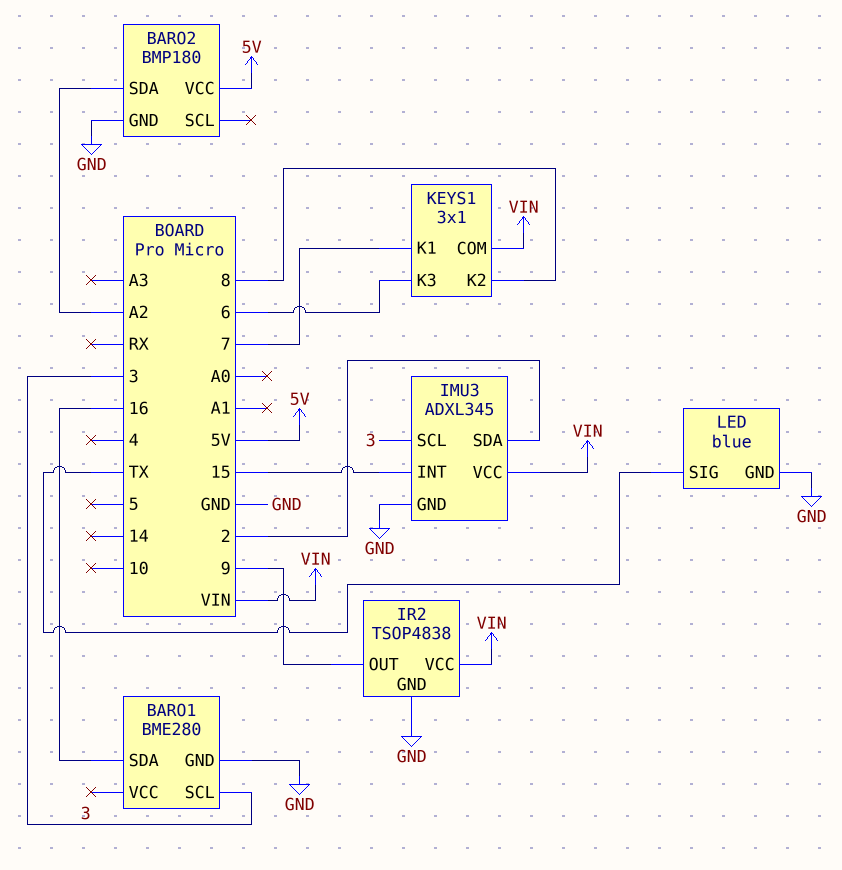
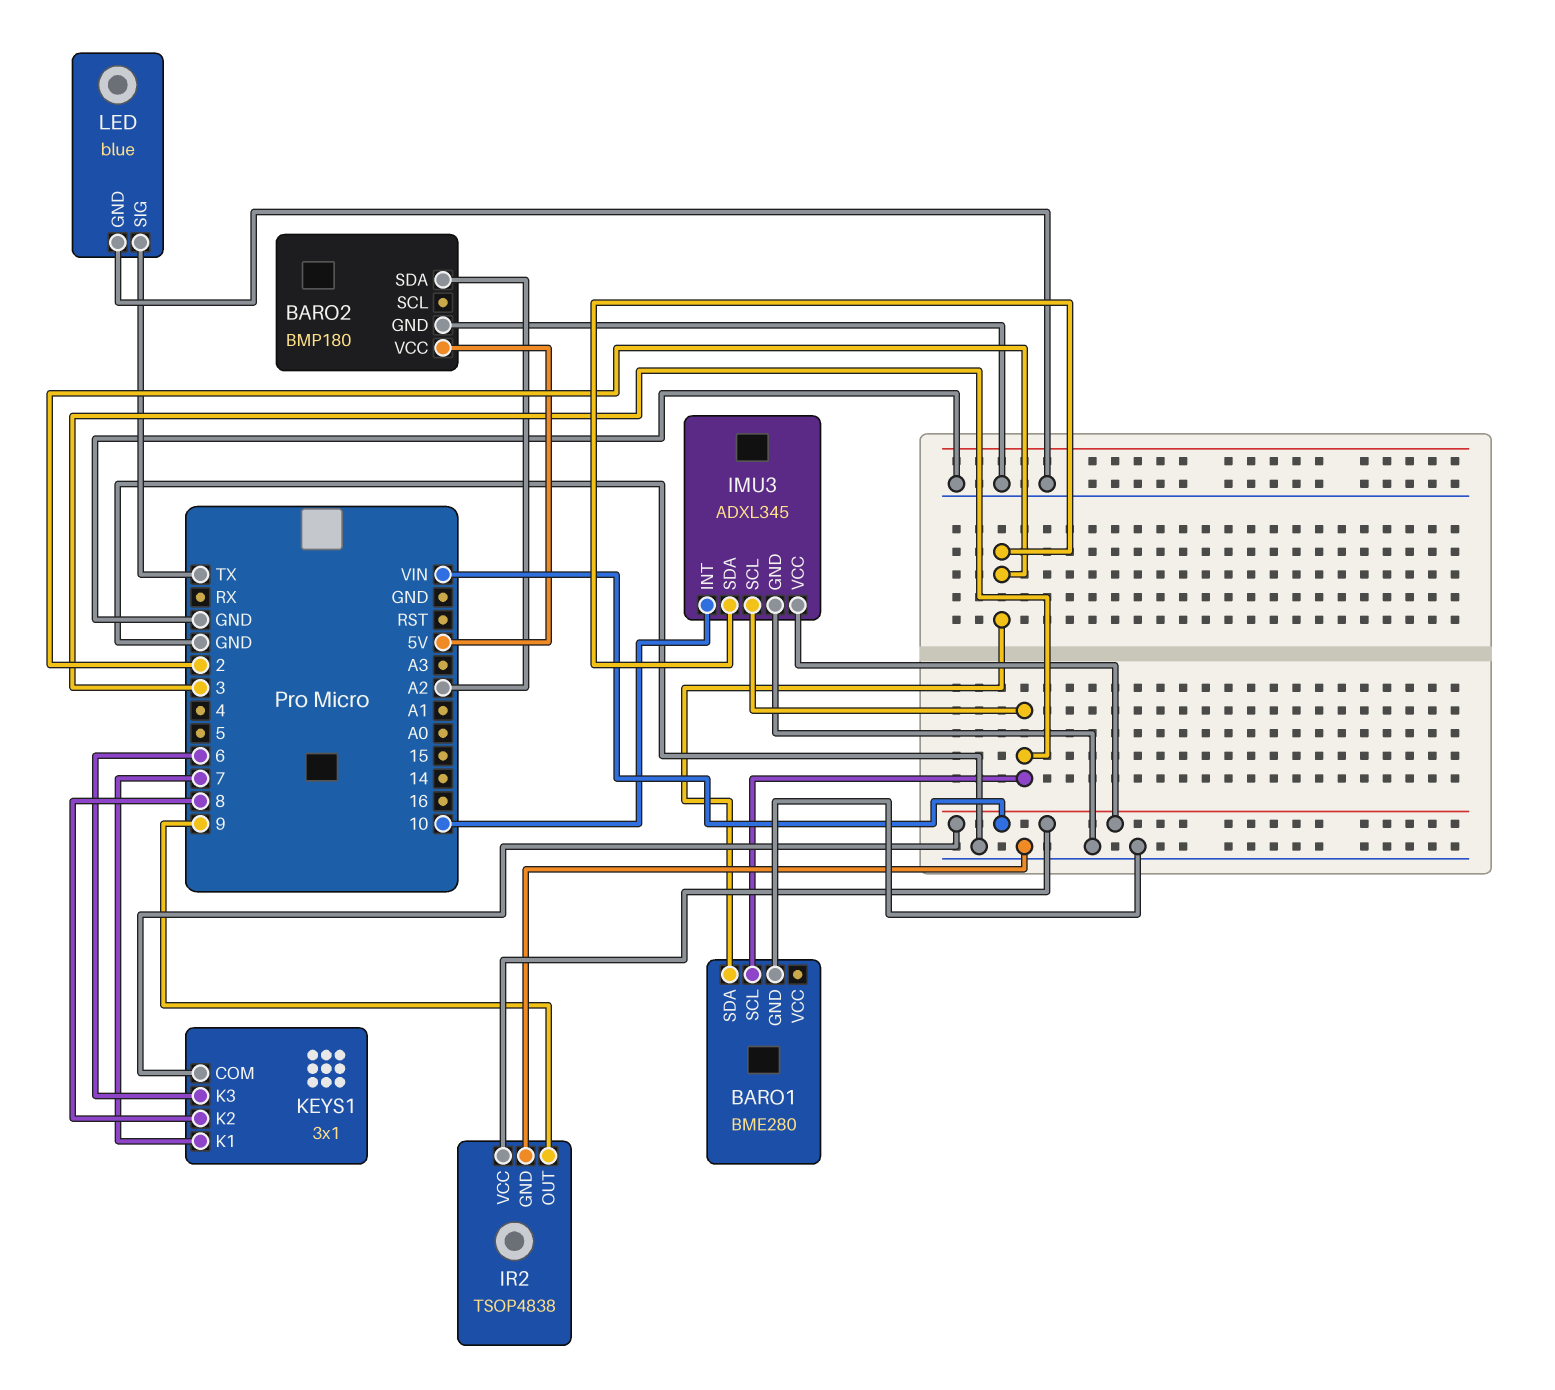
BARO1 pin SDA: 16 -> 2
IMU3 pin INT: 15 -> 10

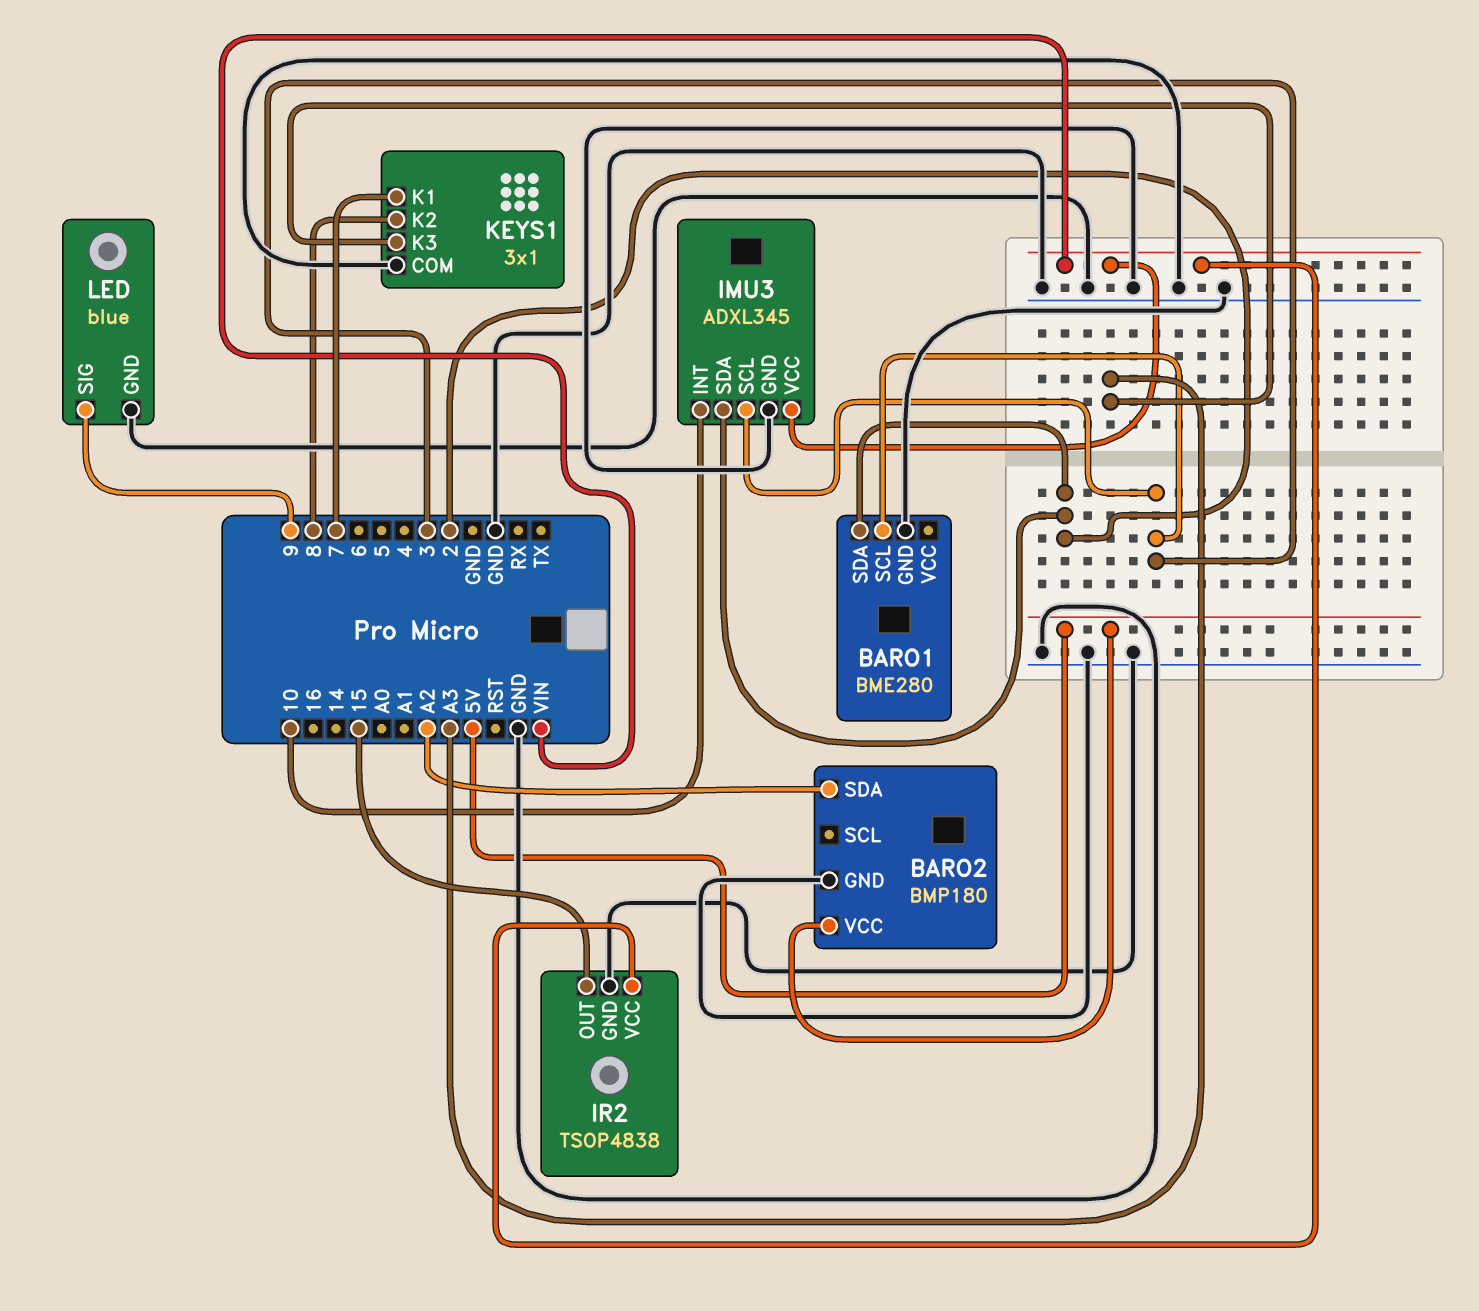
IR2 pin OUT: 9 -> 15
KEYS1 pin COM: VIN -> GND
KEYS1 pin K3: 6 -> A3
LED pin SIG: TX -> 9

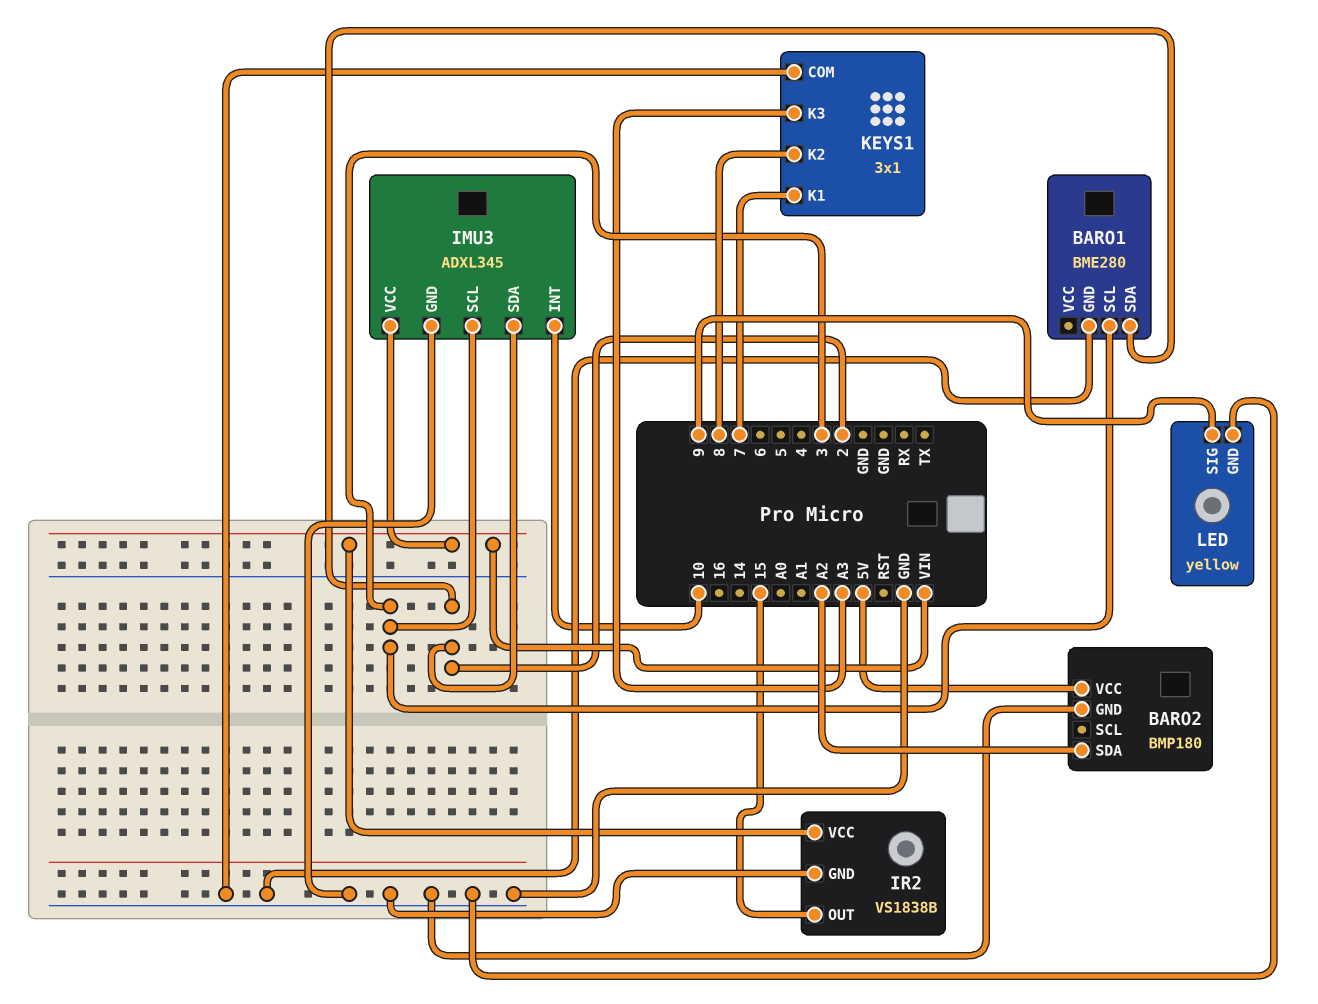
IR2: TSOP4838 -> VS1838B
LED: blue -> yellow

